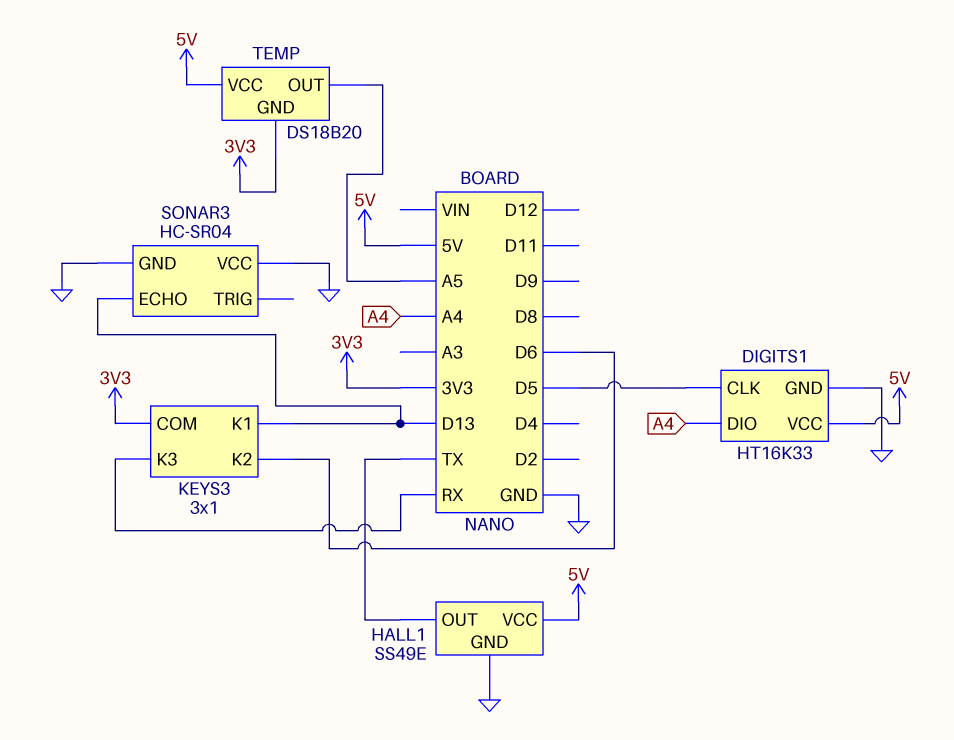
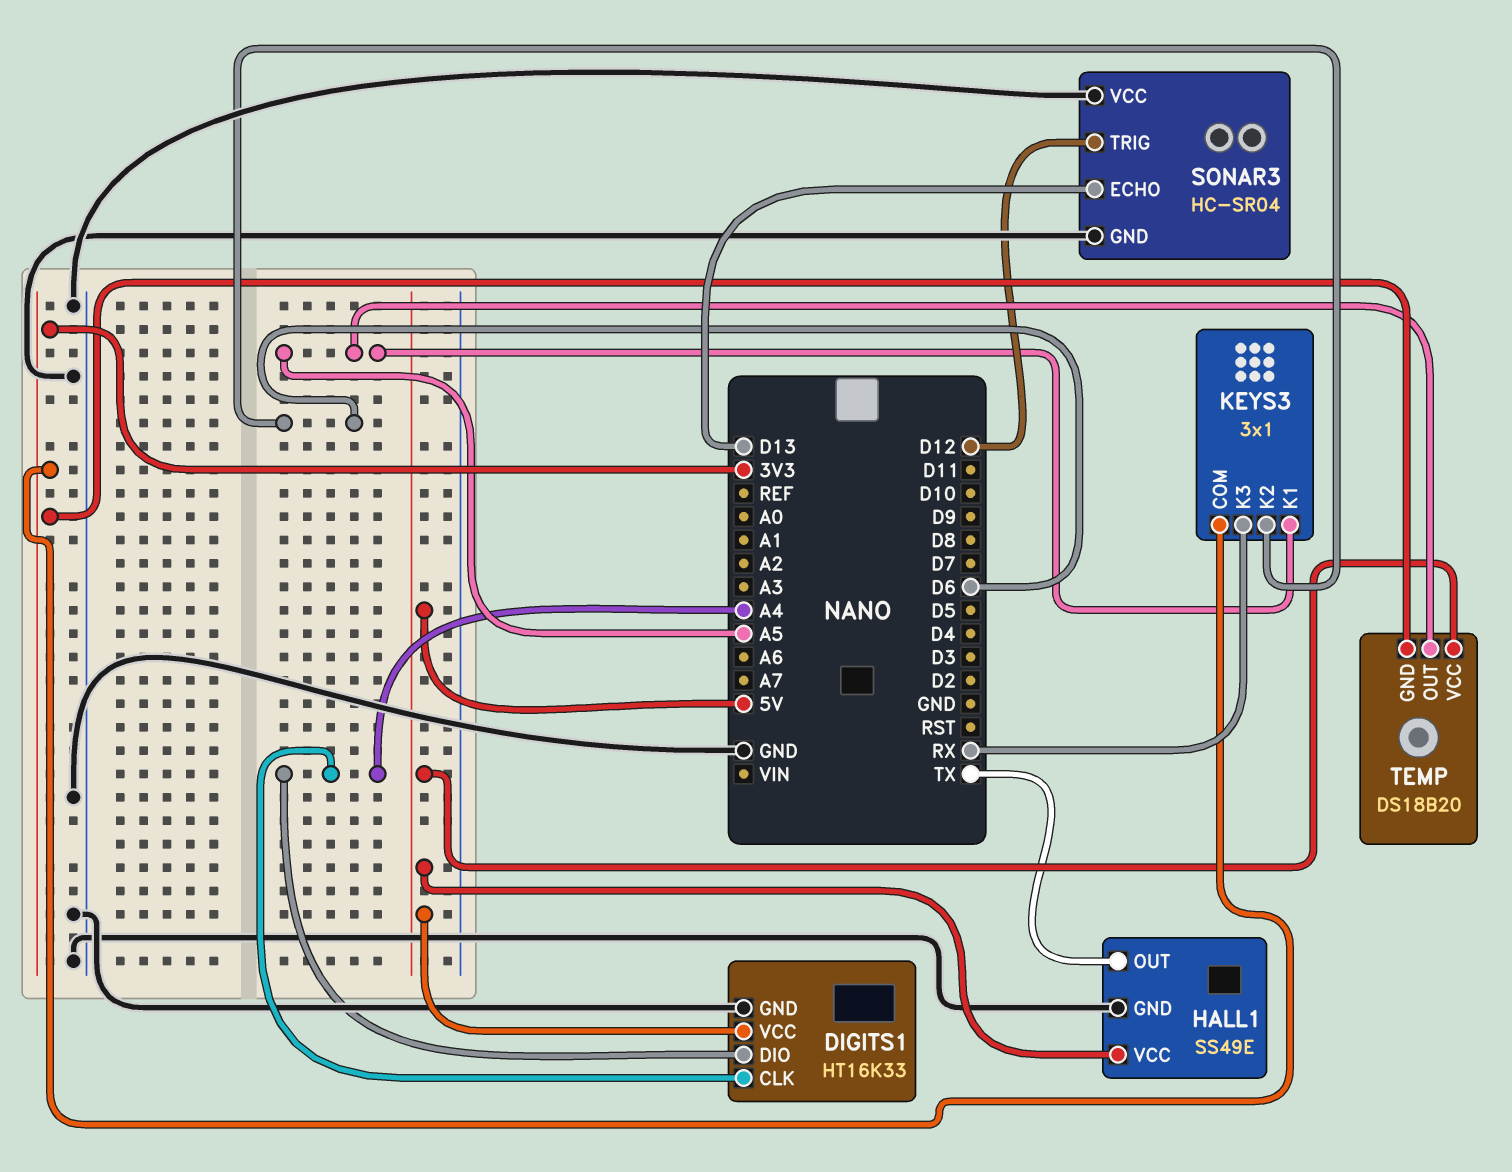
DIGITS1 pin CLK: D5 -> A4
KEYS3 pin K1: D13 -> A5
SONAR3 pin TRIG: none -> D12

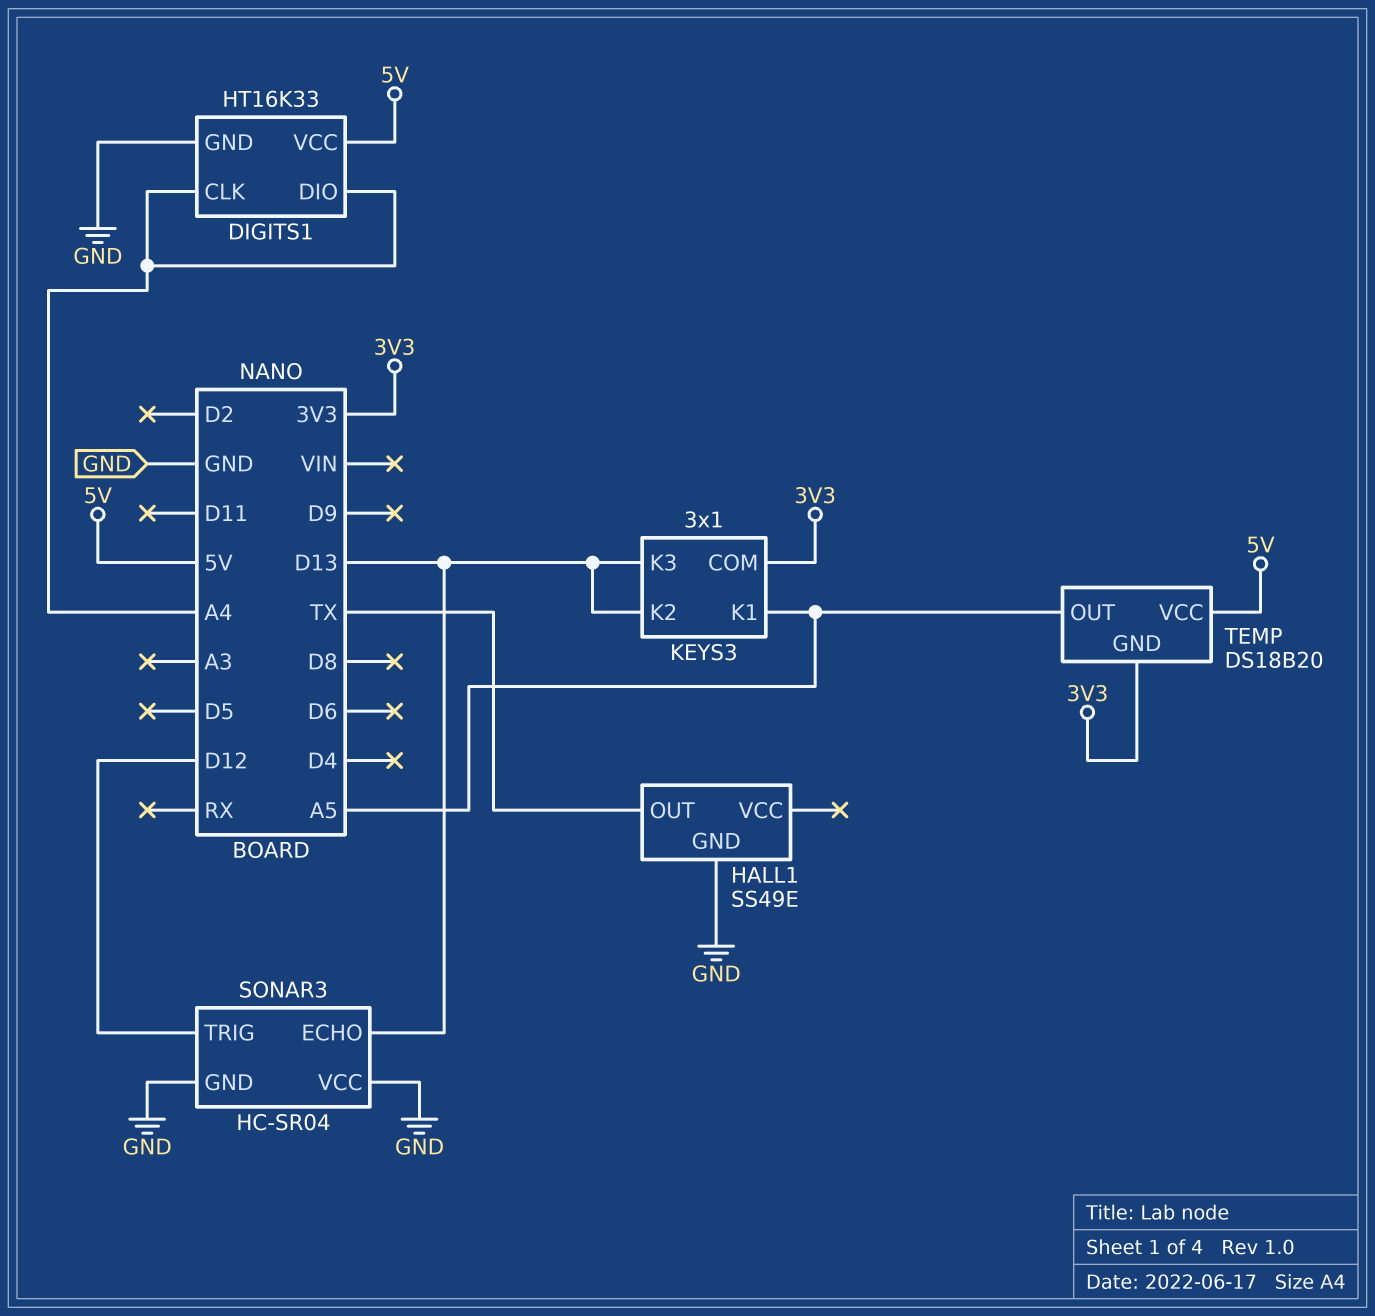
HALL1 pin VCC: 5V -> none
KEYS3 pin K2: D6 -> D13
KEYS3 pin K3: RX -> D13

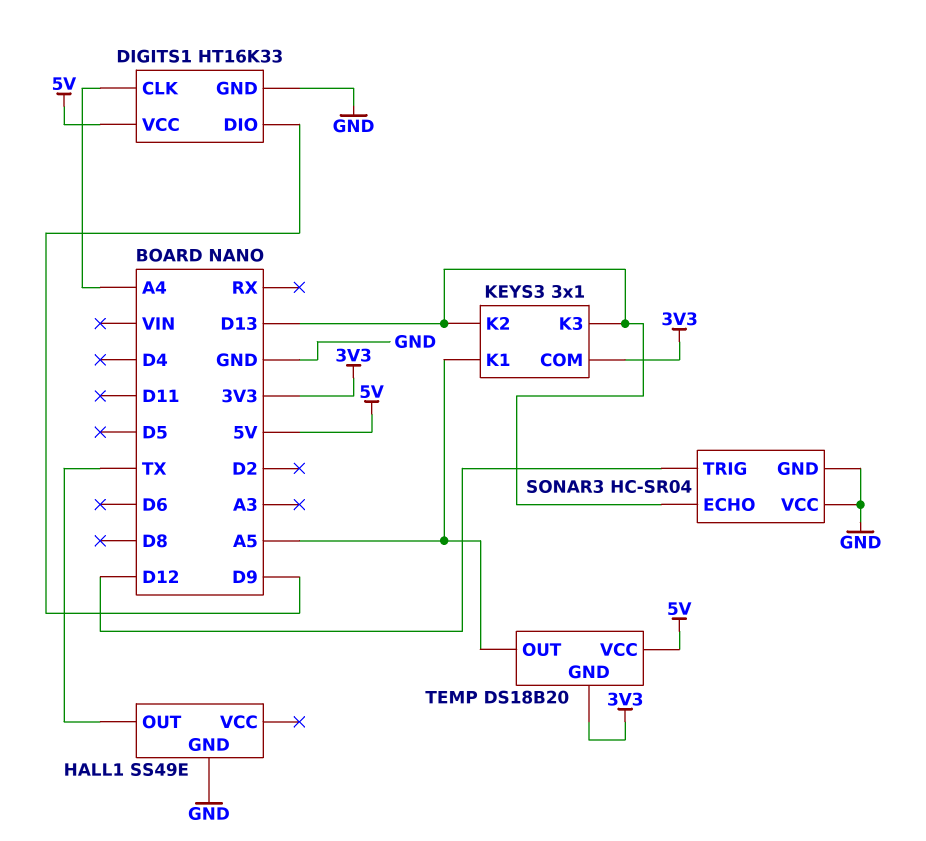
DIGITS1 pin DIO: A4 -> D9

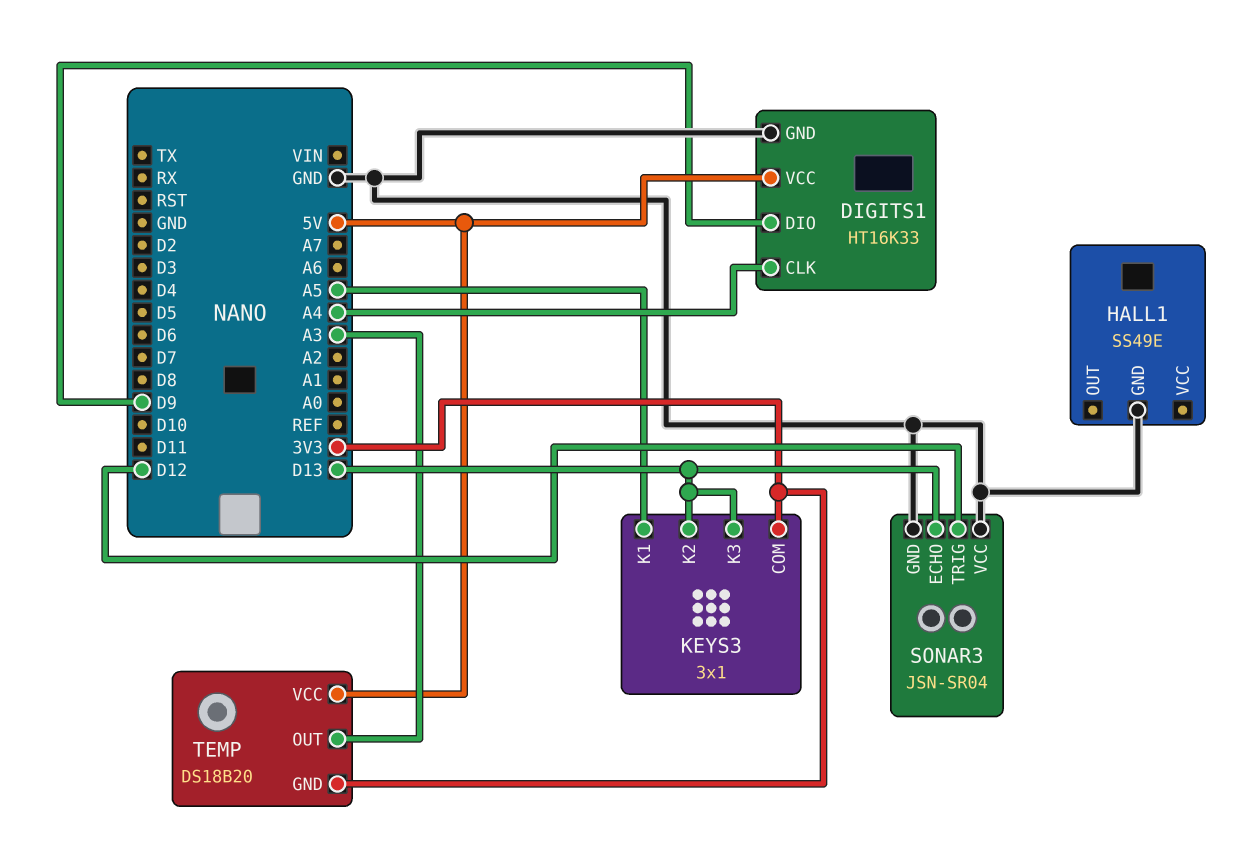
HALL1 pin OUT: TX -> none
SONAR3: HC-SR04 -> JSN-SR04
TEMP pin OUT: A5 -> A3

